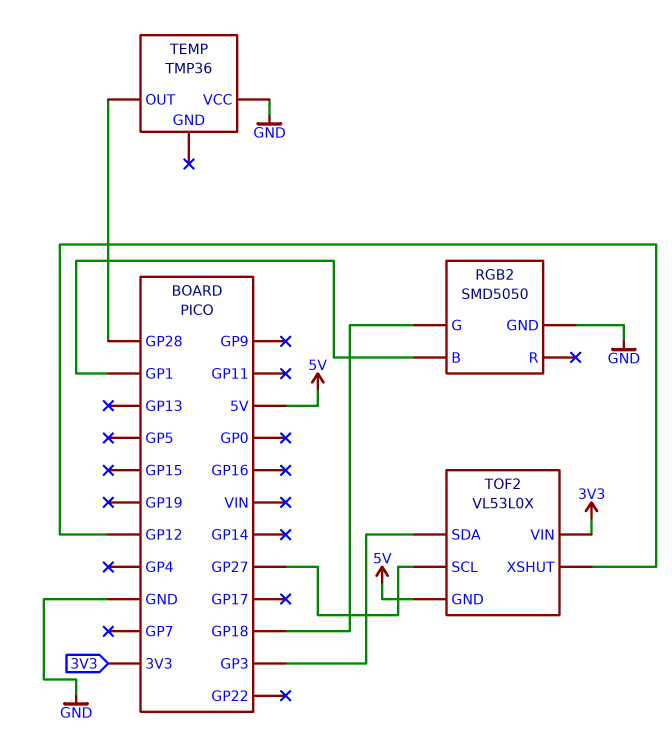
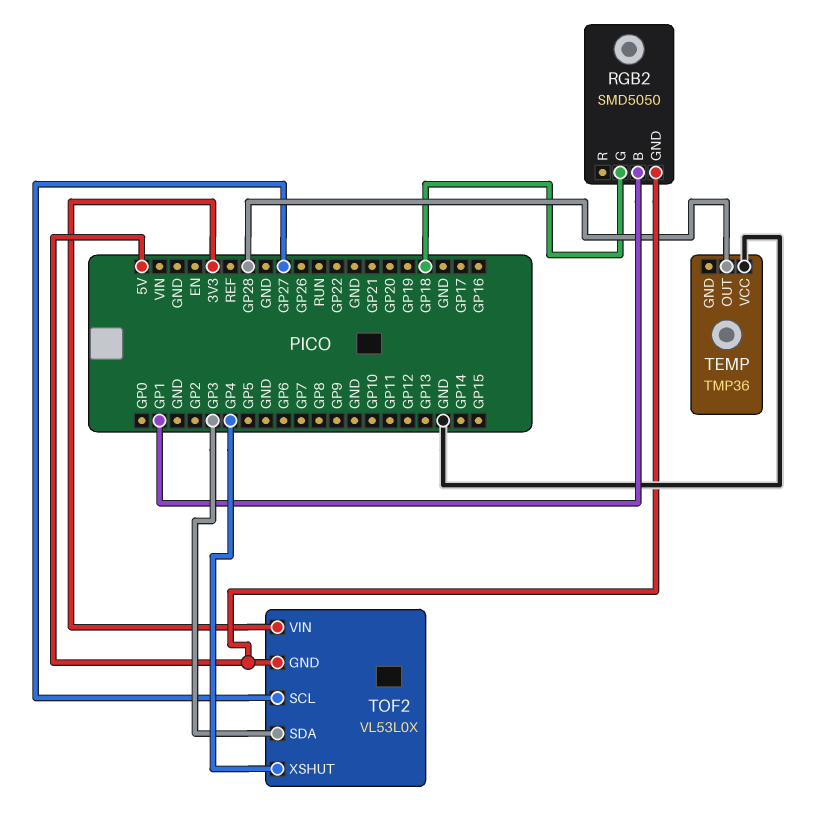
RGB2 pin GND: GND -> 5V
TOF2 pin XSHUT: GP12 -> GP4

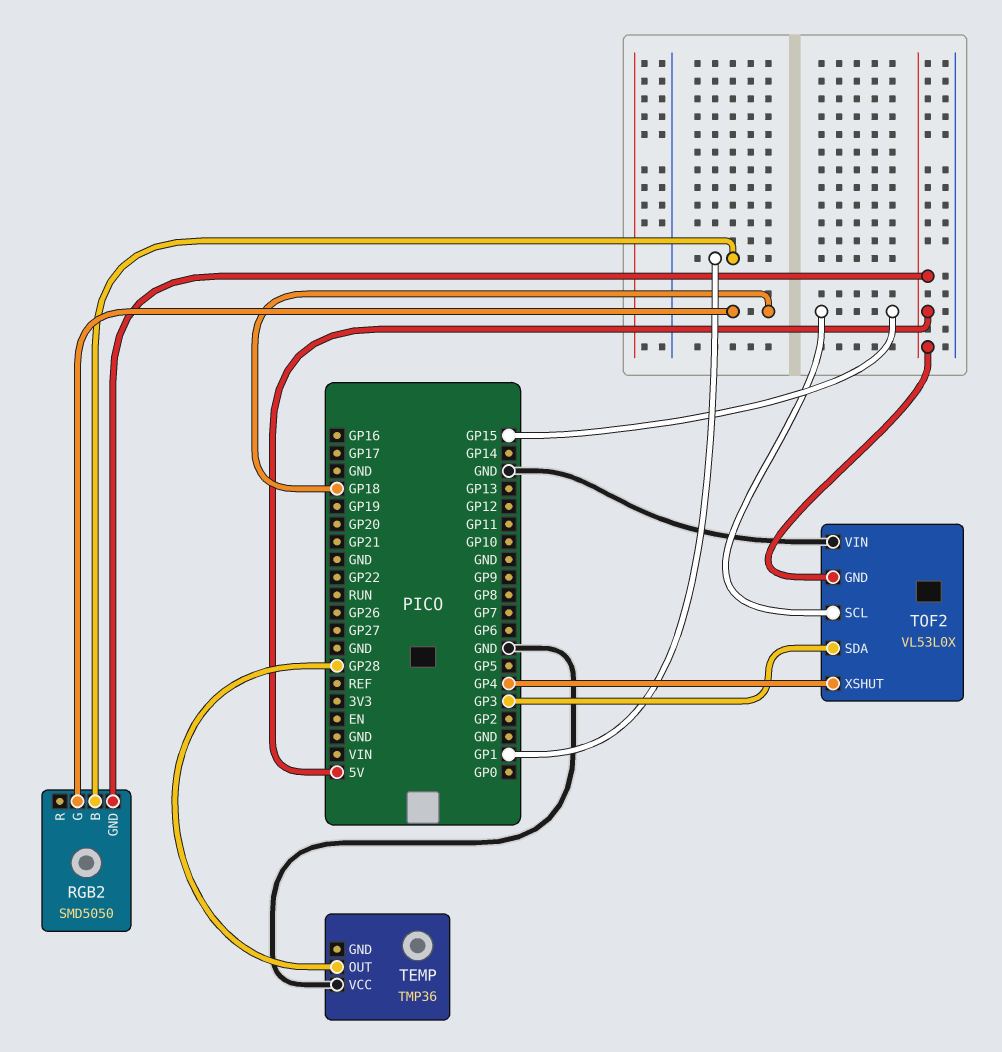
TOF2 pin SCL: GP27 -> GP15
TOF2 pin VIN: 3V3 -> GND

